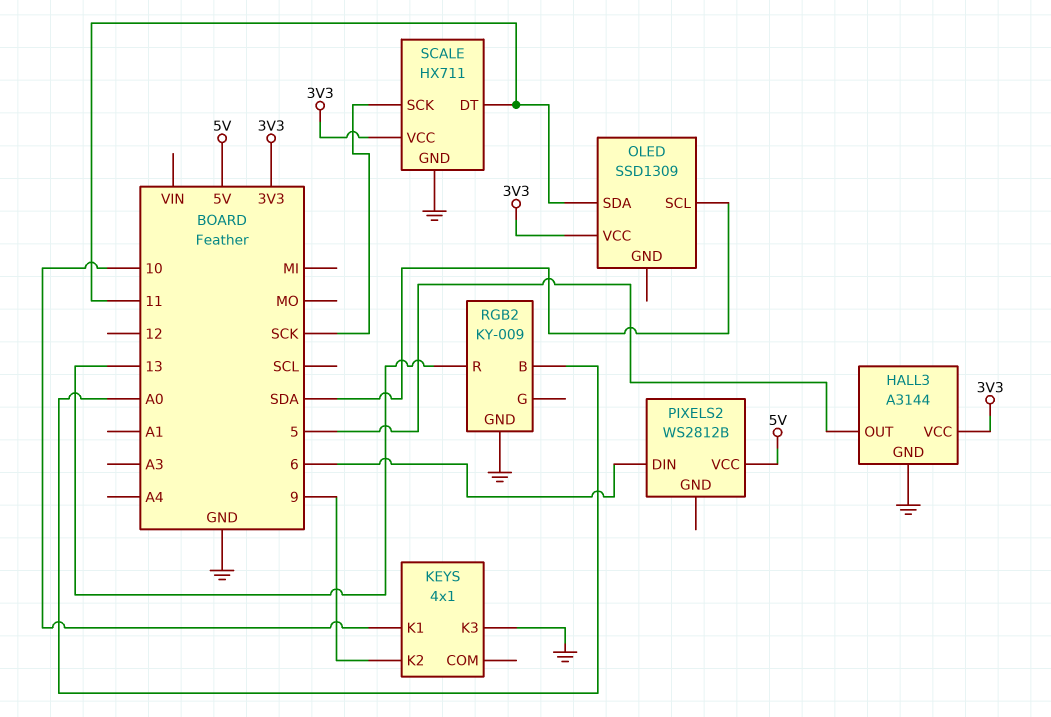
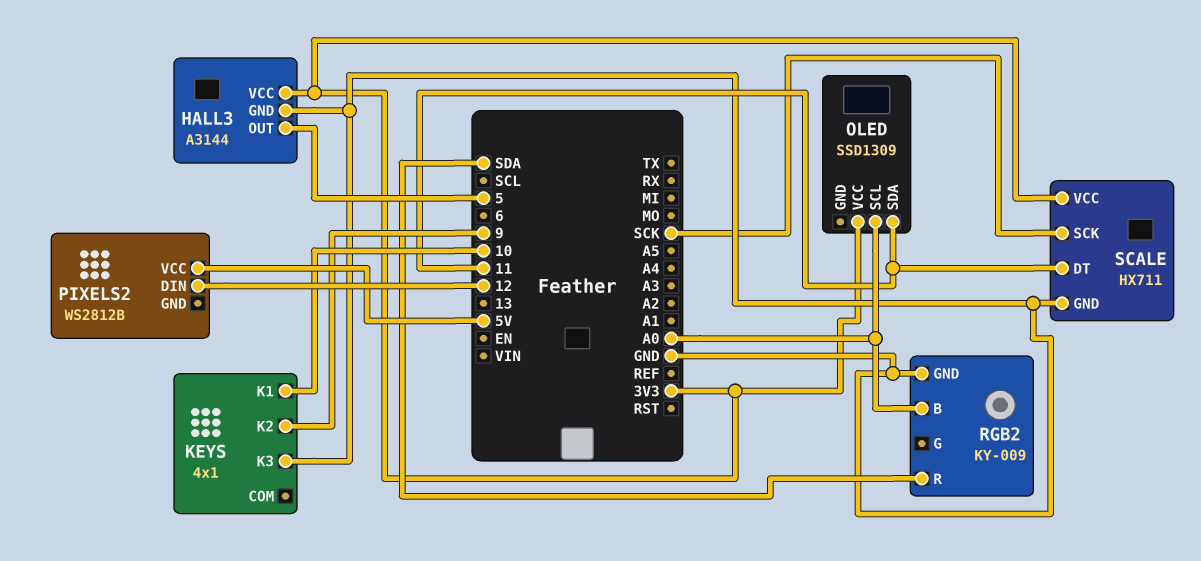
OLED pin SCL: SDA -> A0
PIXELS2 pin DIN: 6 -> 12
RGB2 pin R: 13 -> SDA

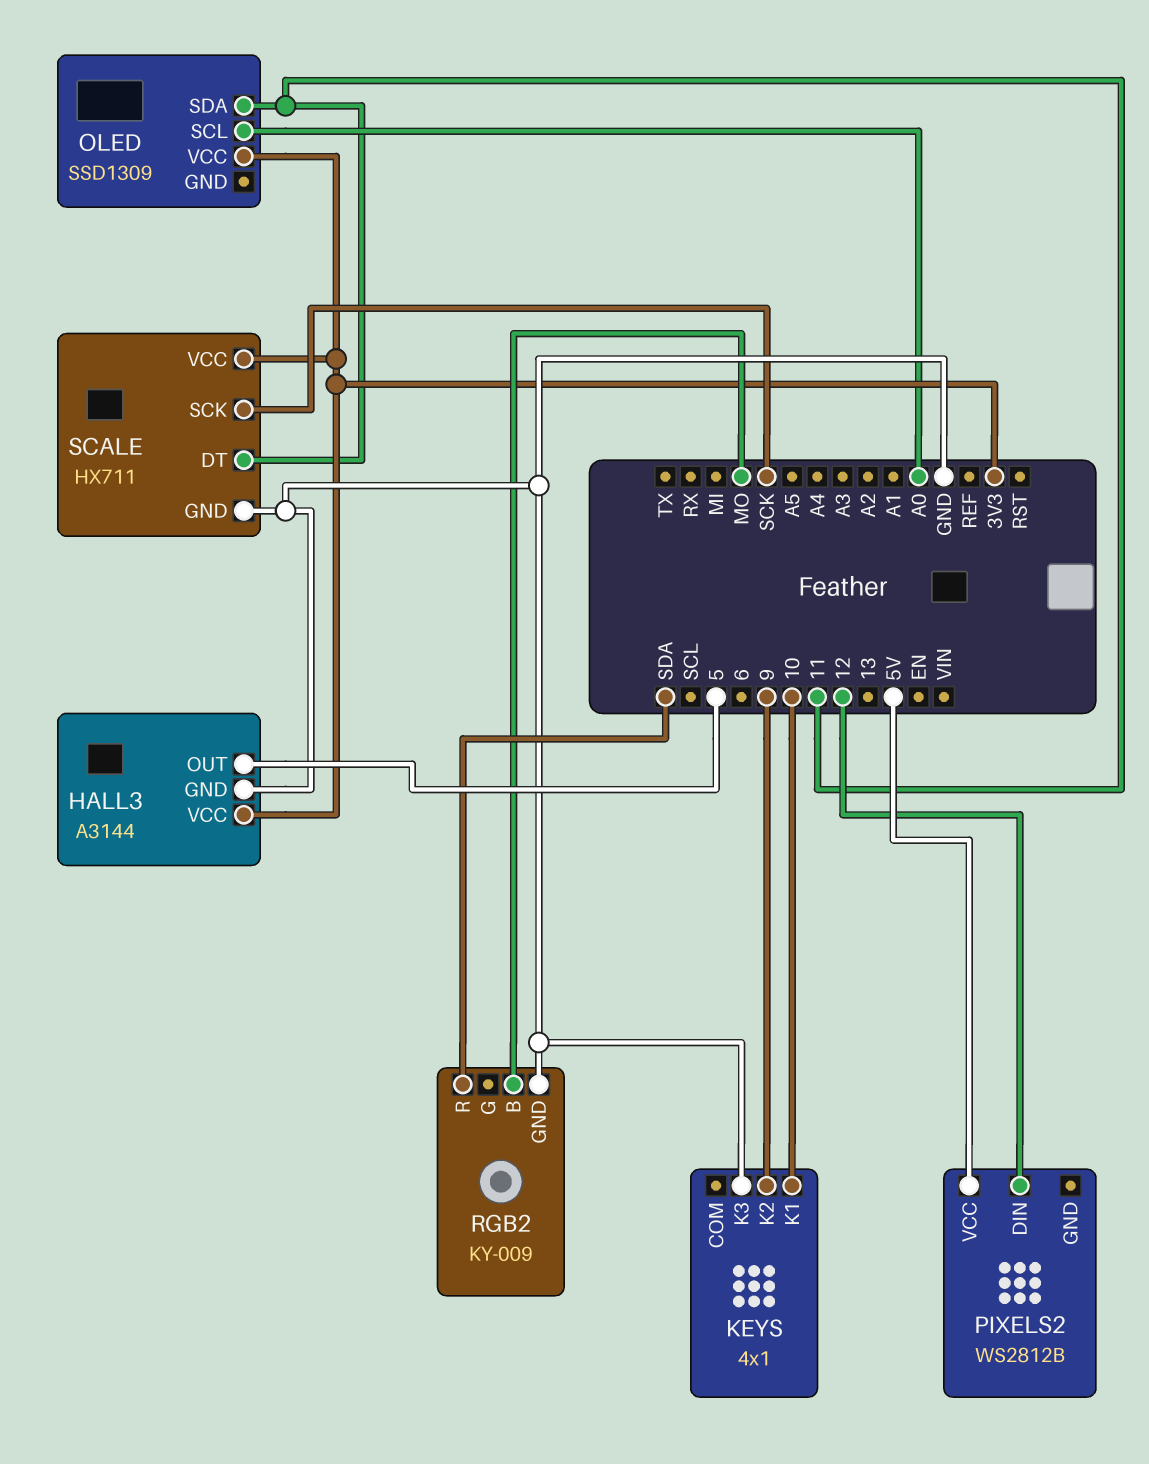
RGB2 pin B: A0 -> MO

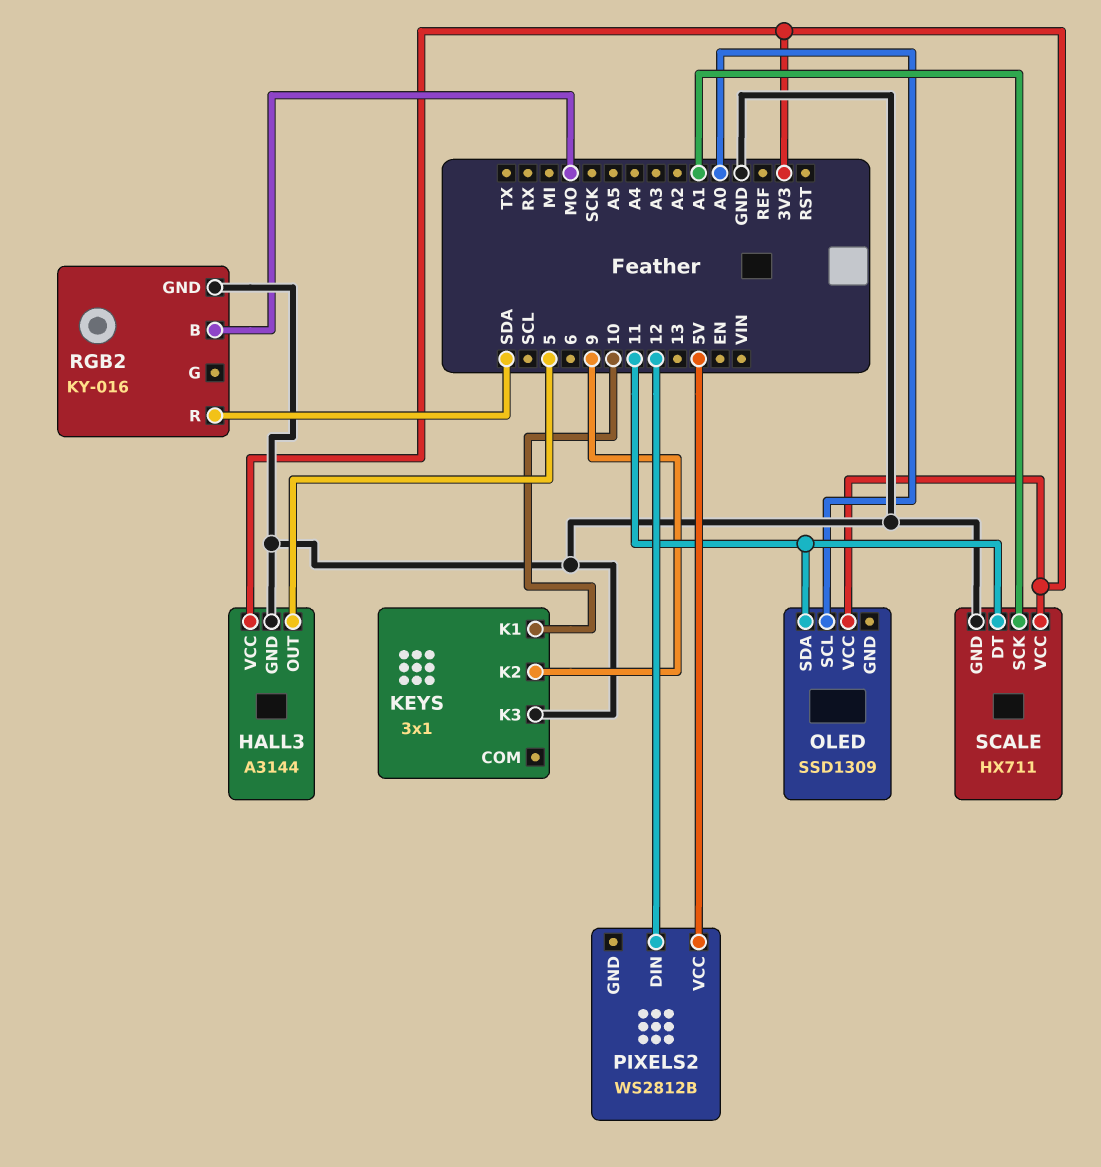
KEYS: 4x1 -> 3x1
RGB2: KY-009 -> KY-016
SCALE pin SCK: SCK -> A1

